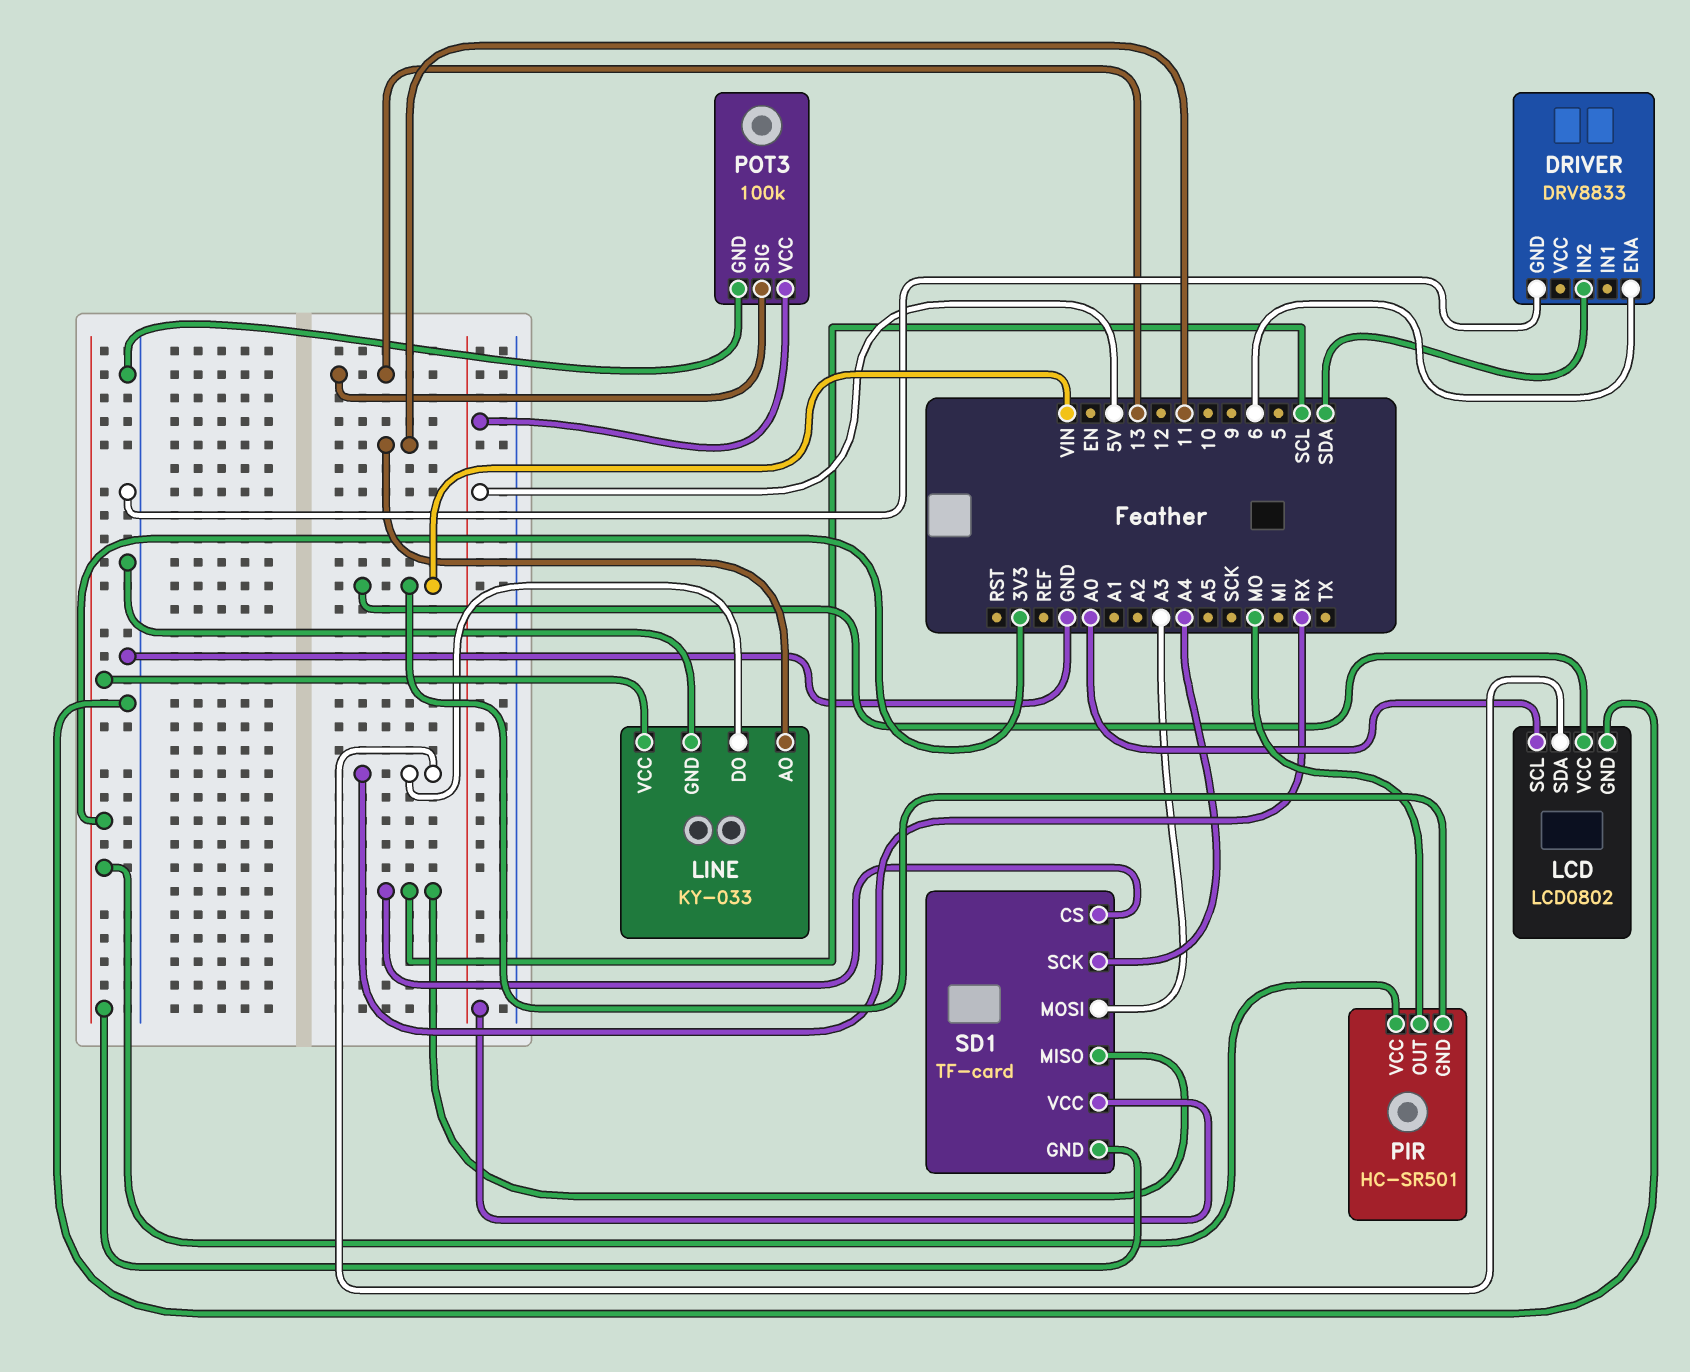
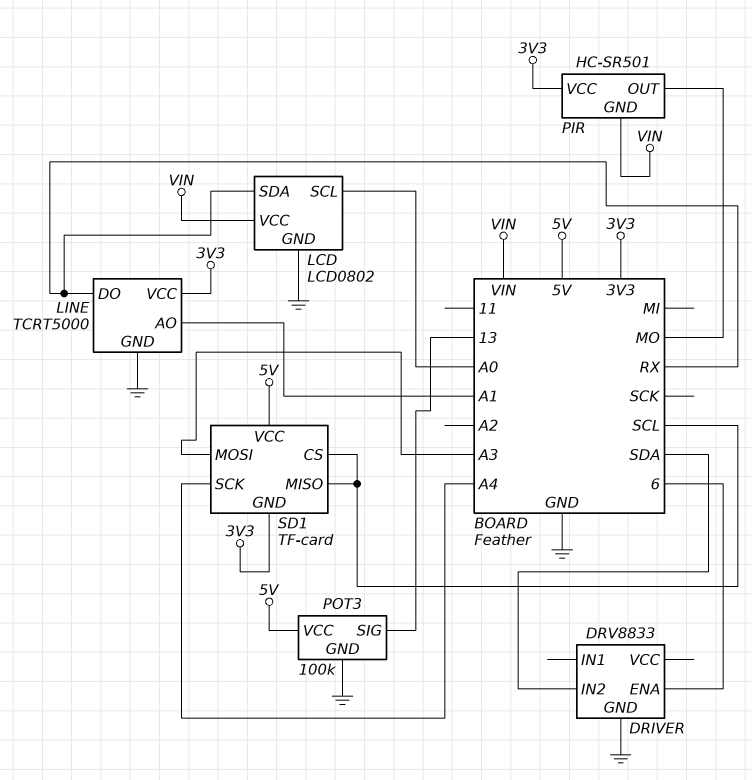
LINE: KY-033 -> TCRT5000
LINE pin AO: 11 -> A1

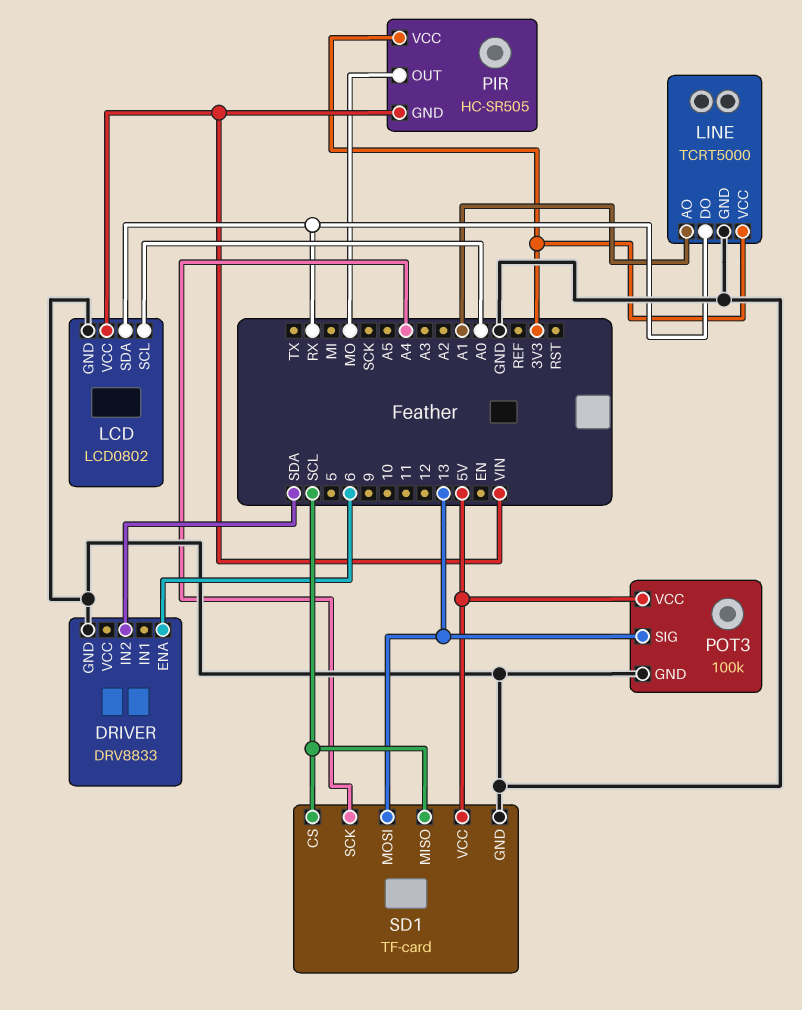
PIR: HC-SR501 -> HC-SR505
SD1 pin GND: 3V3 -> GND
SD1 pin MOSI: A3 -> 13

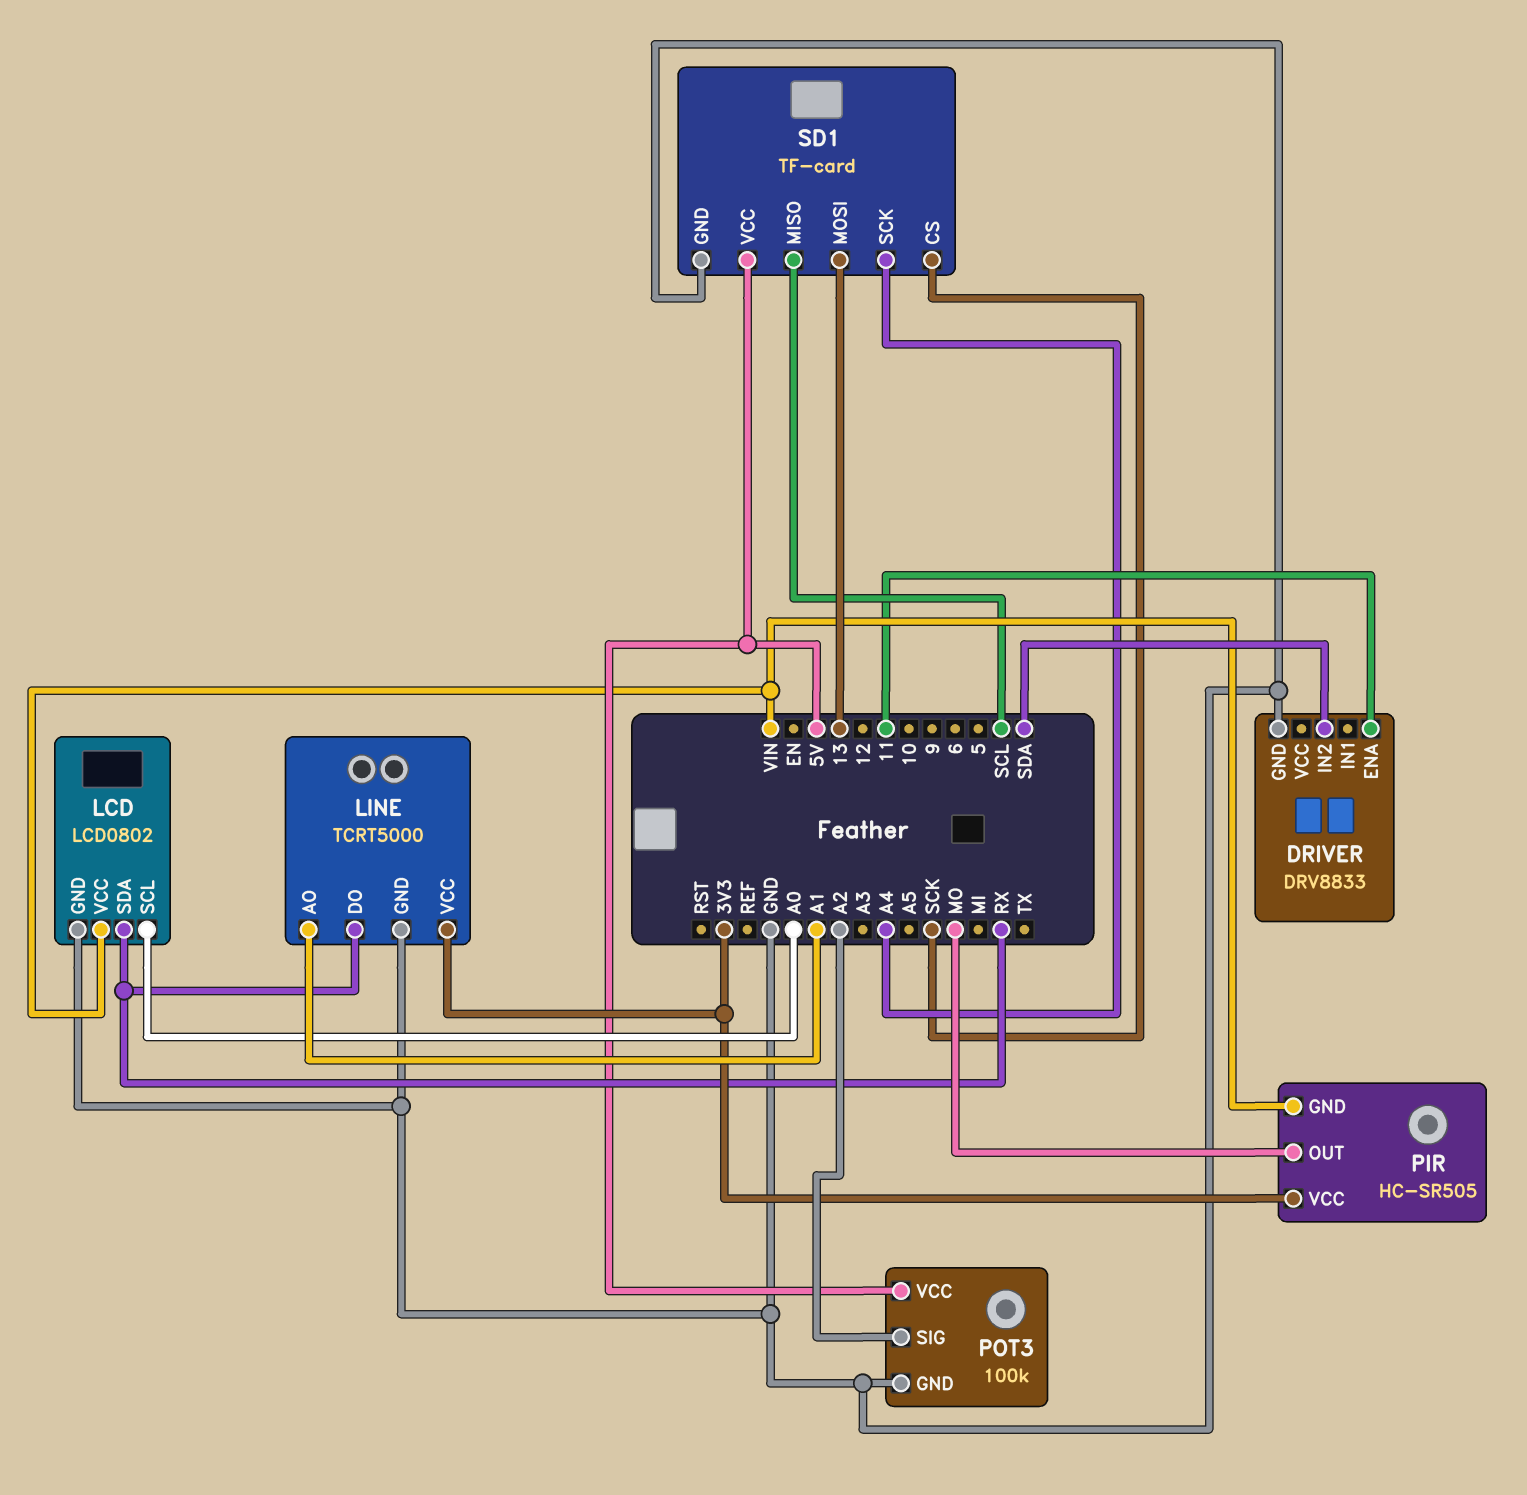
DRIVER pin ENA: 6 -> 11
POT3 pin SIG: 13 -> A2
SD1 pin CS: SCL -> SCK

